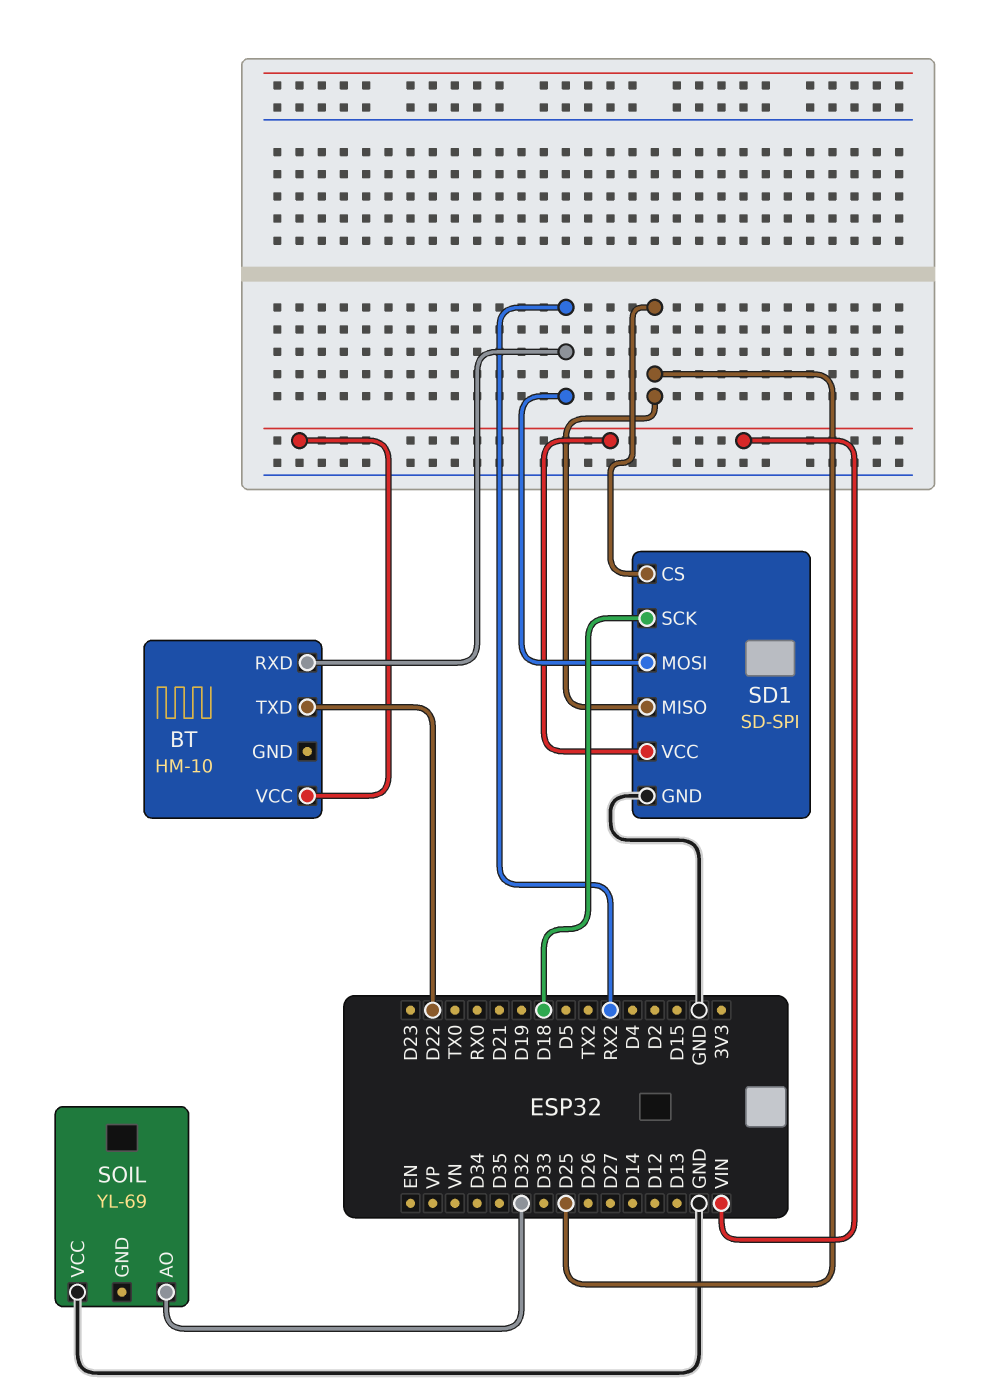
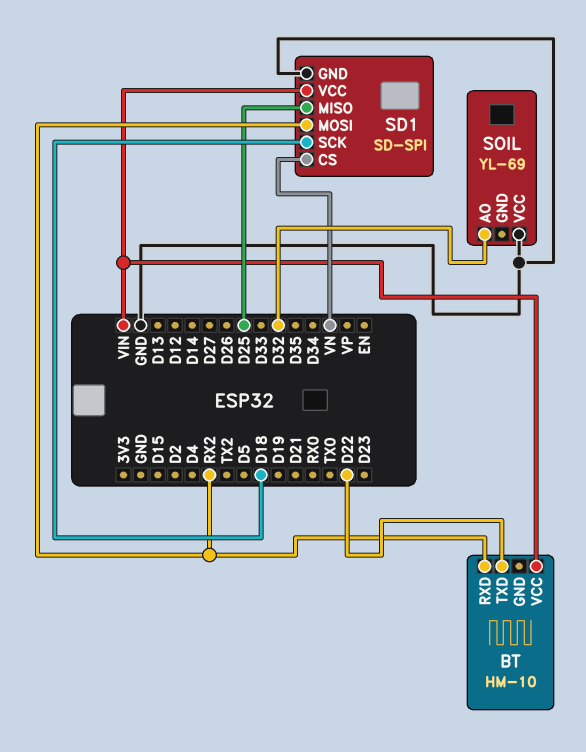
SD1 pin CS: D25 -> VN

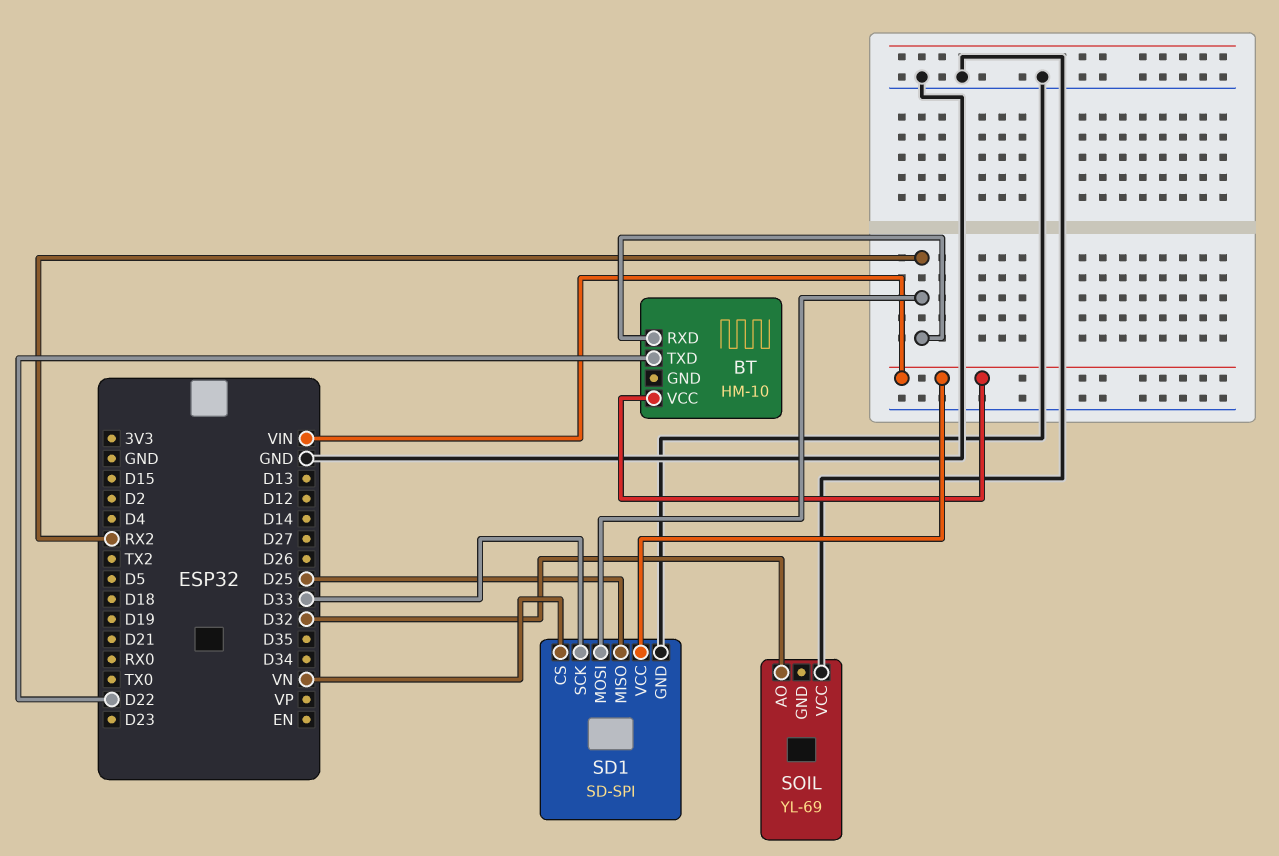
SD1 pin SCK: D18 -> D33

